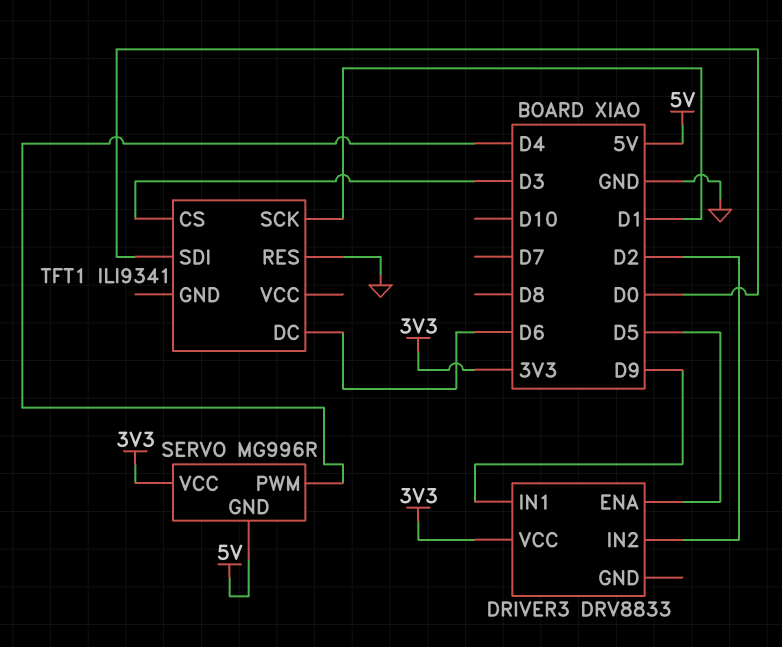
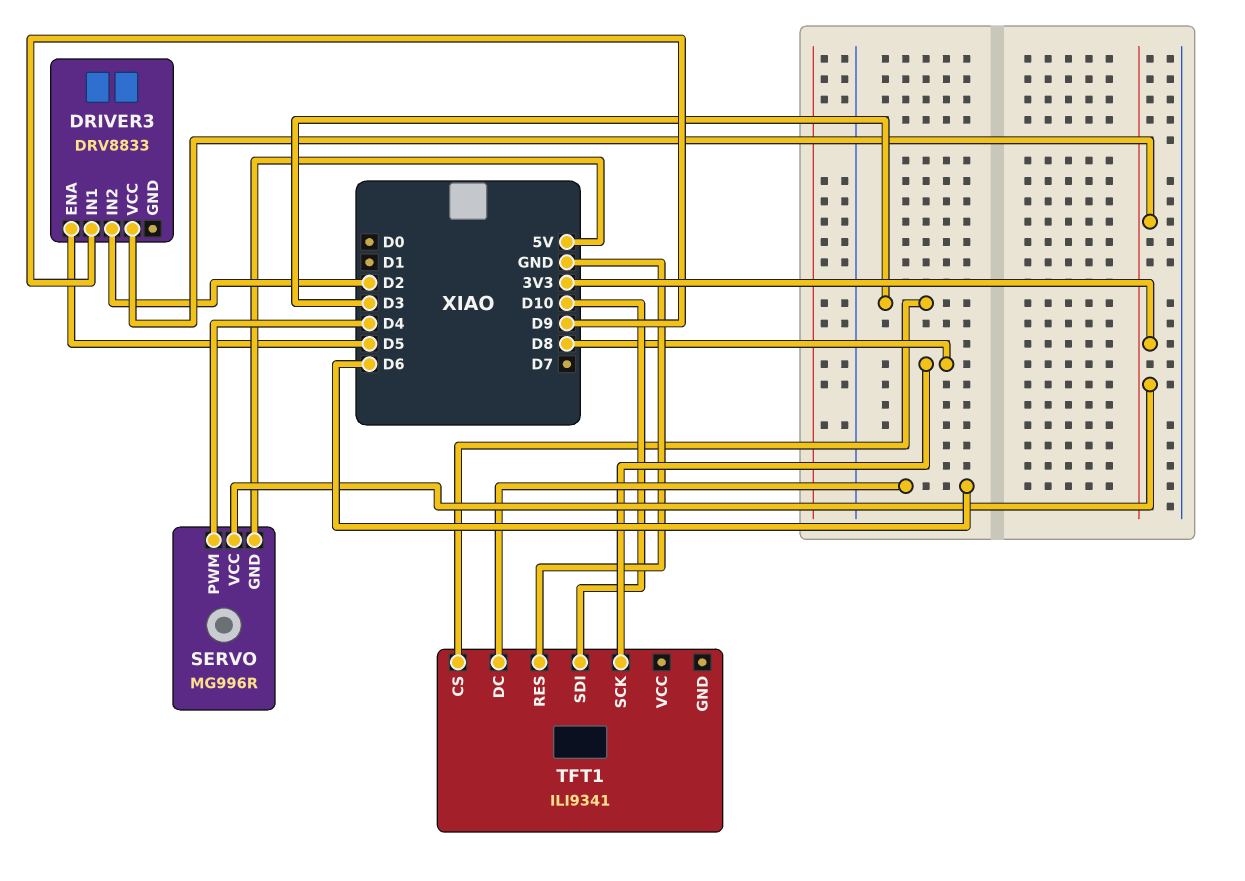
TFT1 pin SCK: D1 -> D8
TFT1 pin SDI: D0 -> D10

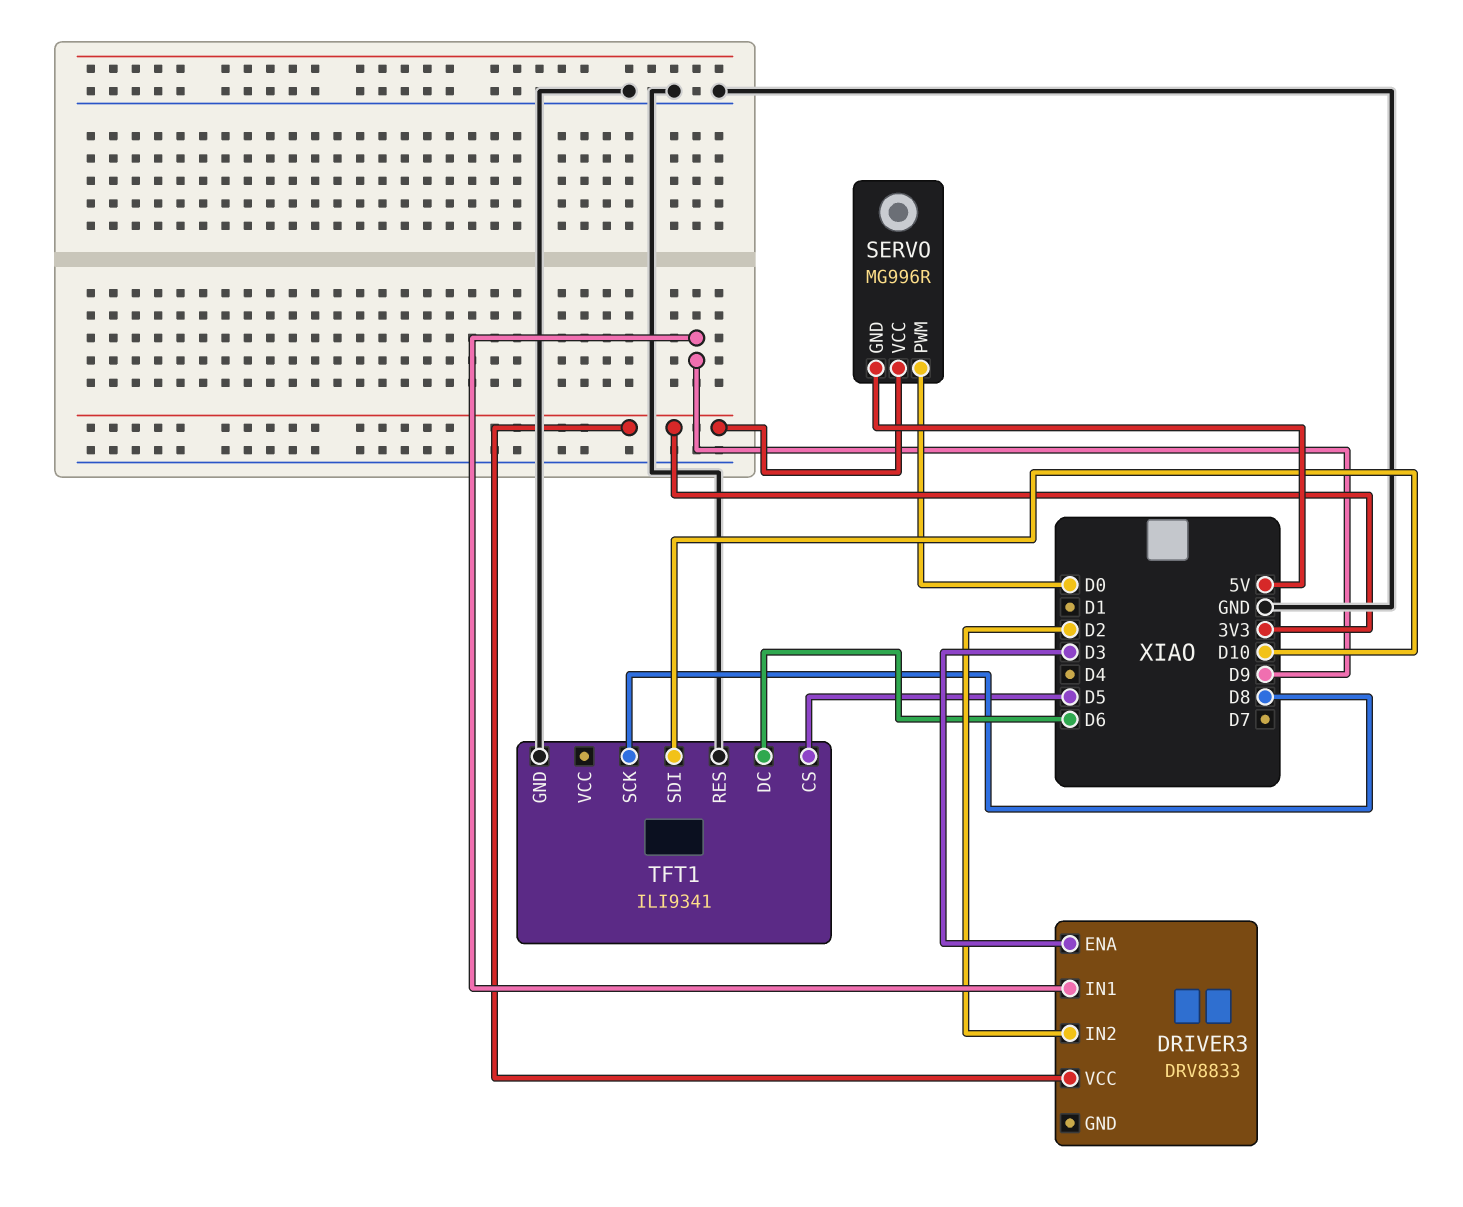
DRIVER3 pin ENA: D5 -> D3
SERVO pin PWM: D4 -> D0
TFT1 pin CS: D3 -> D5
TFT1 pin GND: none -> GND

